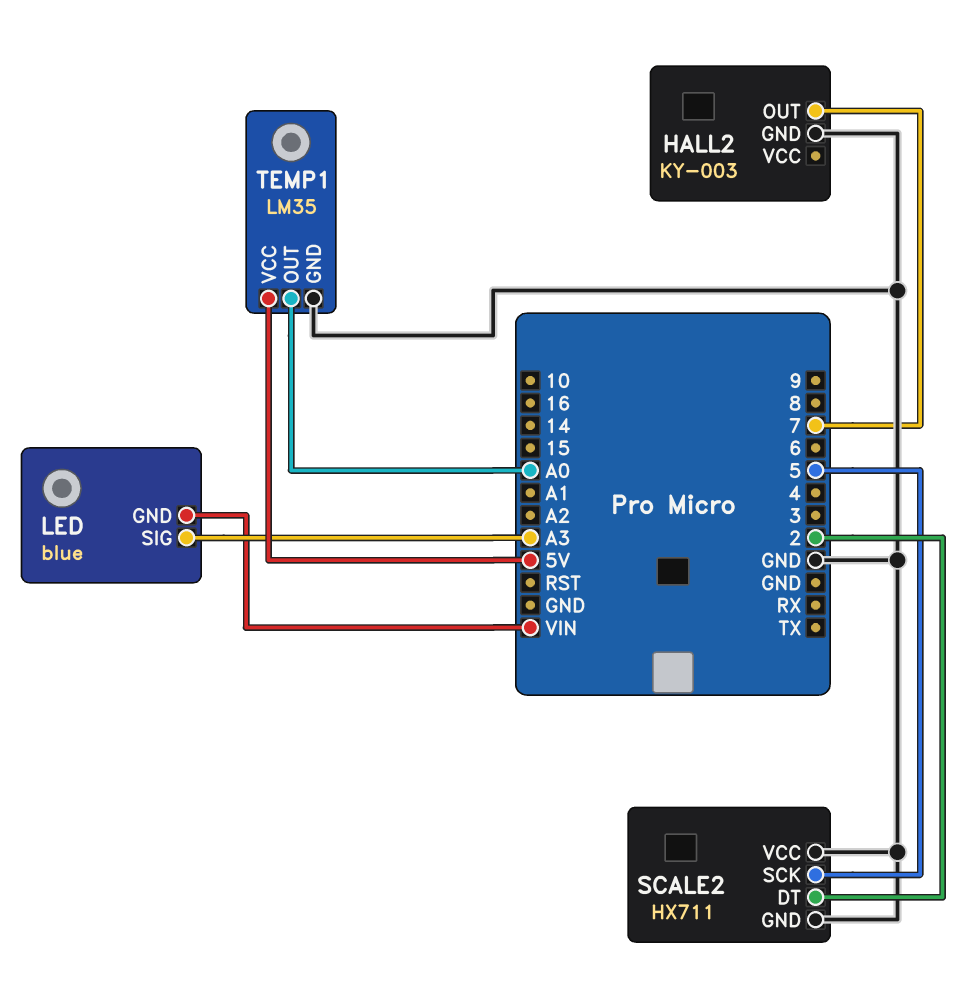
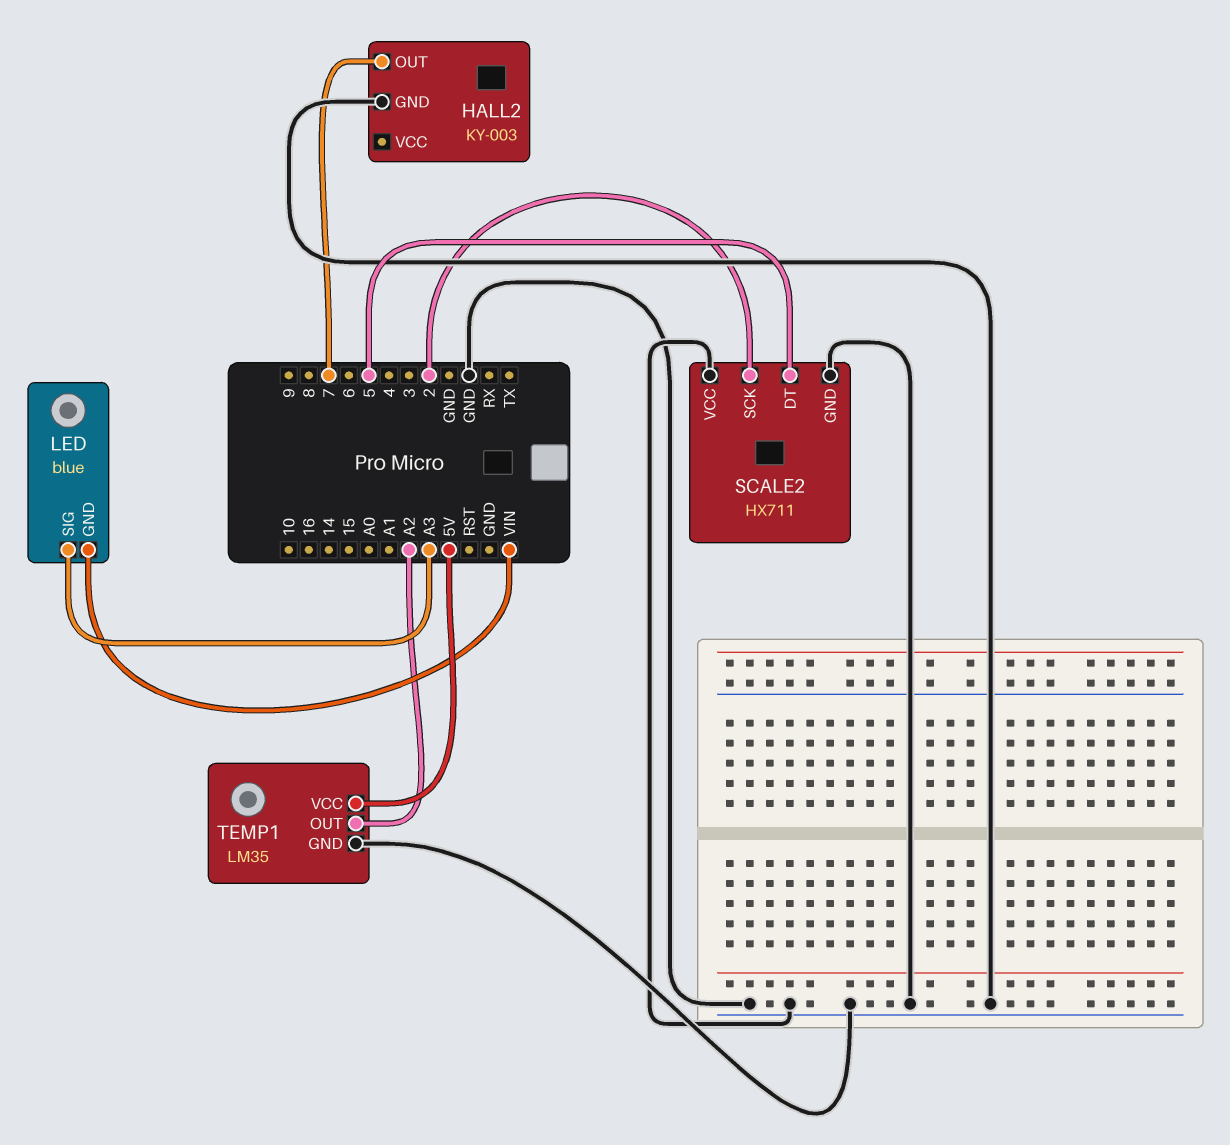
SCALE2 pin DT: 2 -> 5
SCALE2 pin SCK: 5 -> 2
TEMP1 pin OUT: A0 -> A2

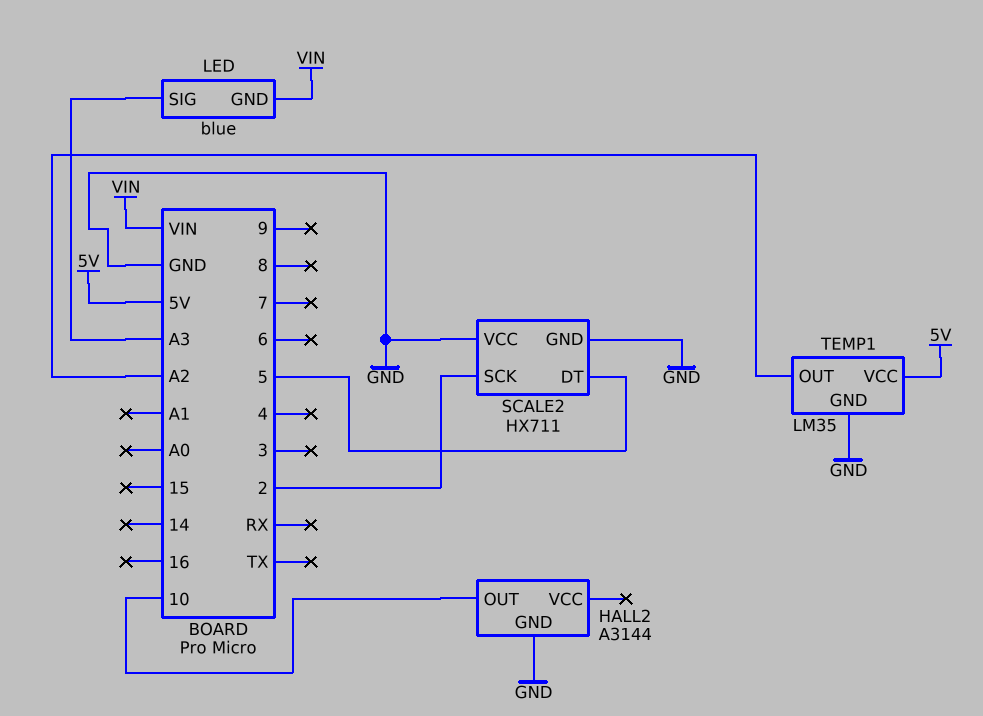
HALL2: KY-003 -> A3144
HALL2 pin OUT: 7 -> 10

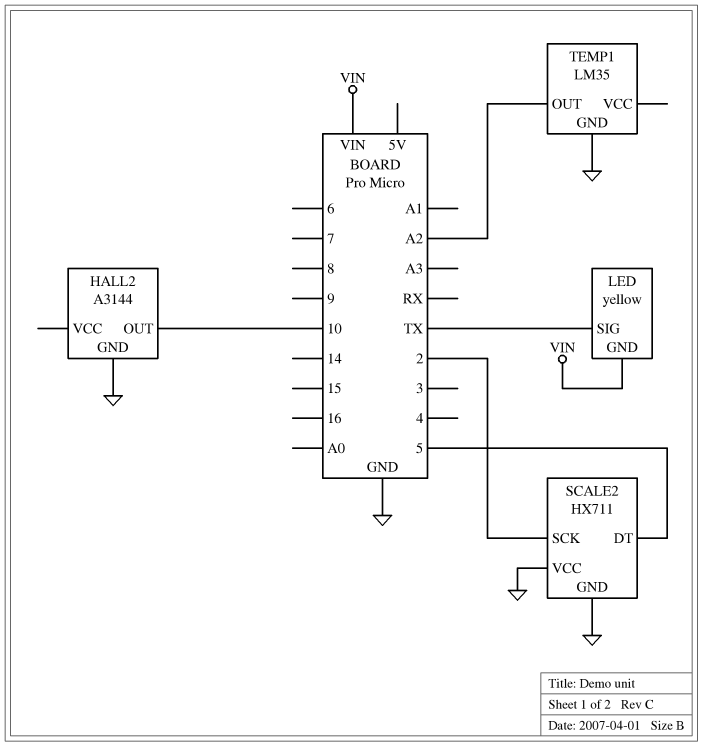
LED: blue -> yellow
LED pin SIG: A3 -> TX
TEMP1 pin VCC: 5V -> none

